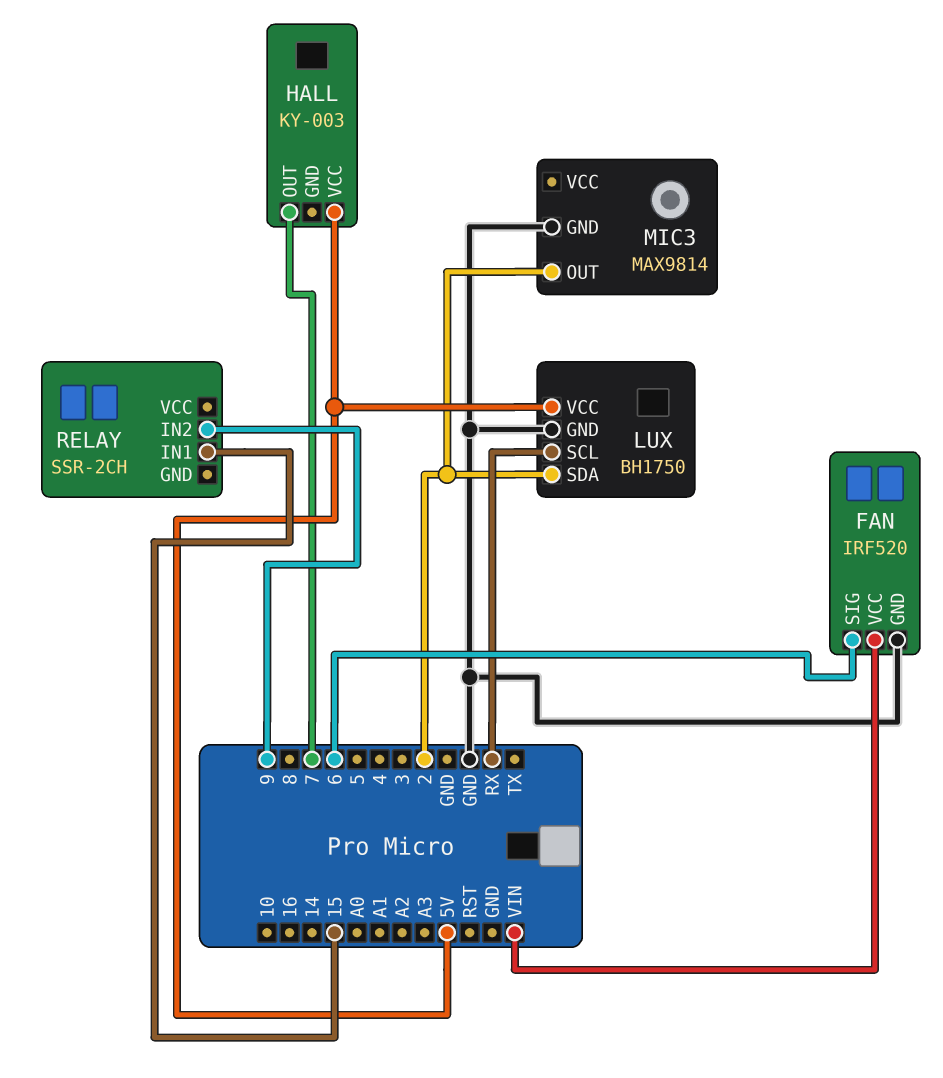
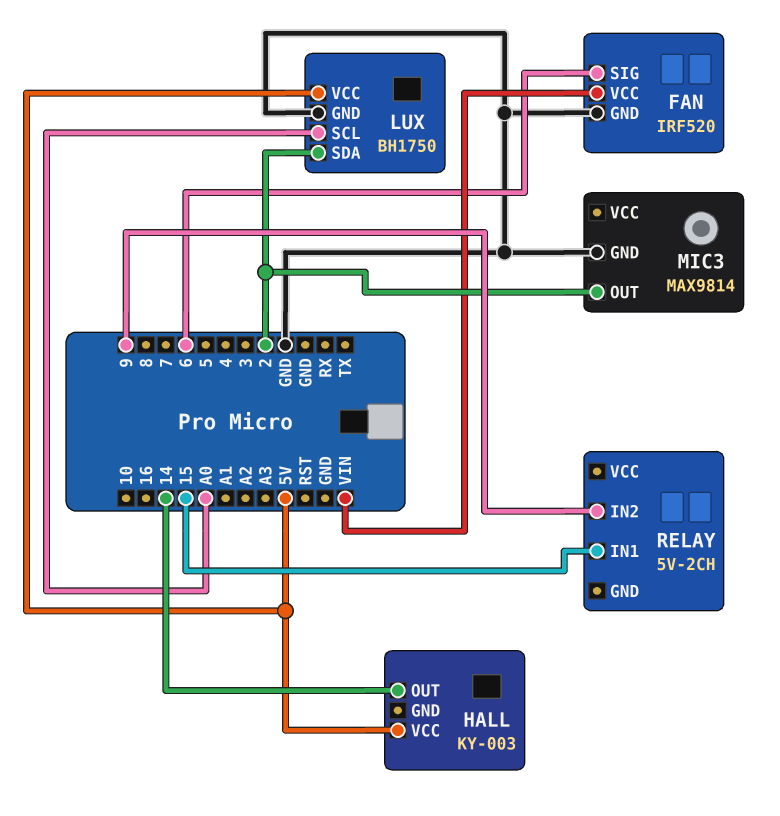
HALL pin OUT: 7 -> 14
LUX pin SCL: RX -> A0
RELAY: SSR-2CH -> 5V-2CH

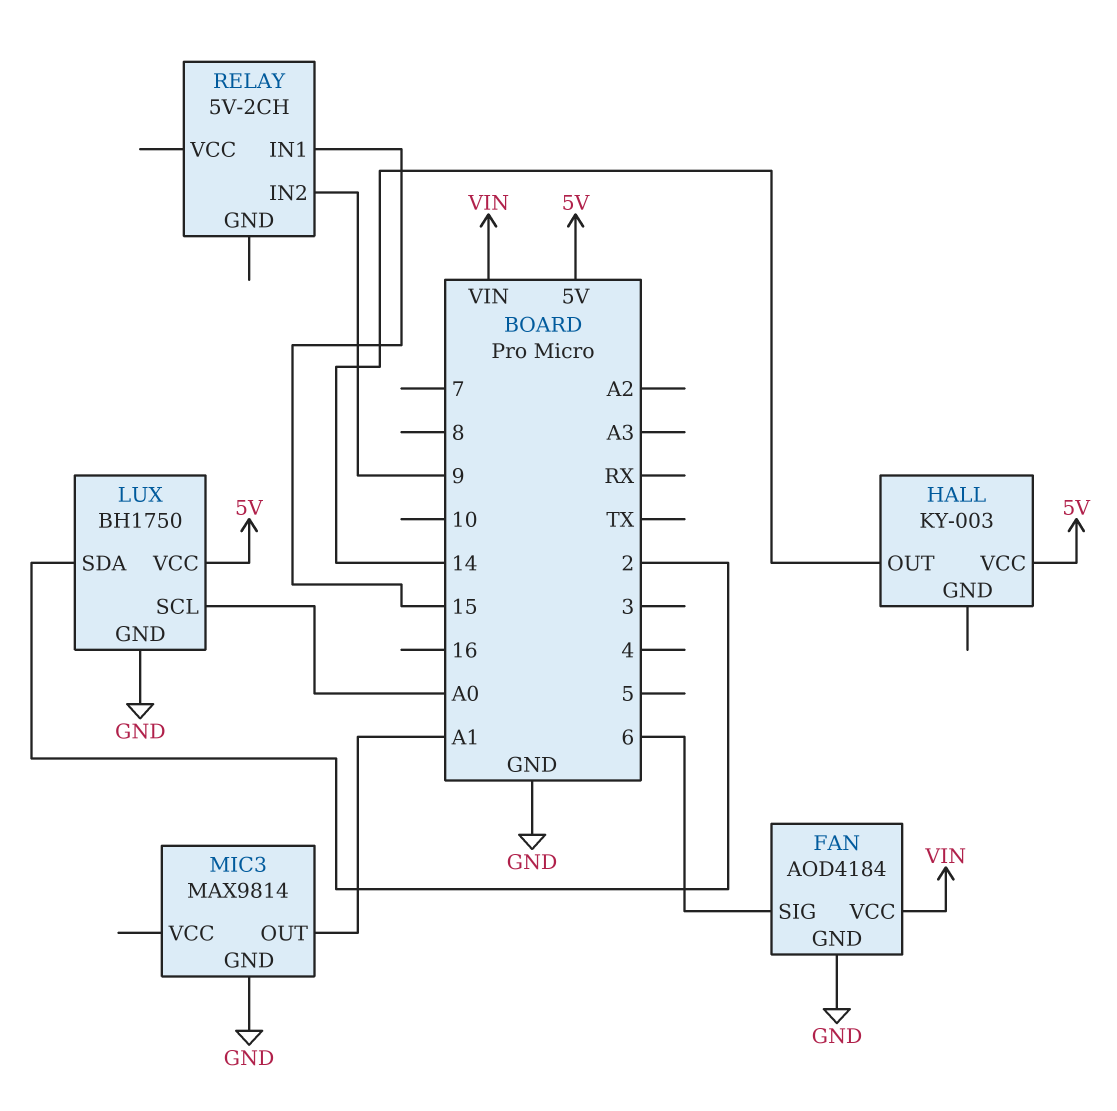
FAN: IRF520 -> AOD4184
MIC3 pin OUT: 2 -> A1

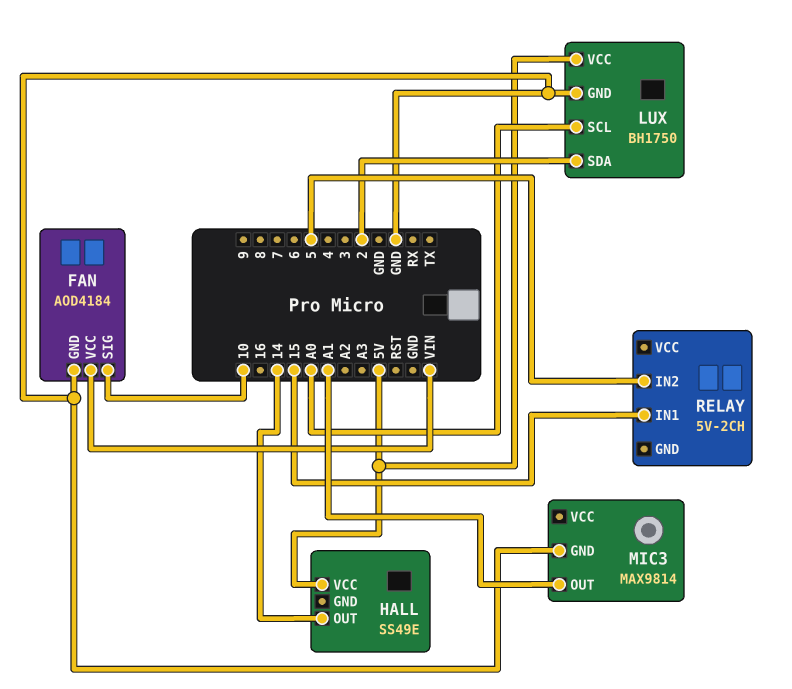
FAN pin SIG: 6 -> 10
HALL: KY-003 -> SS49E
RELAY pin IN2: 9 -> 5

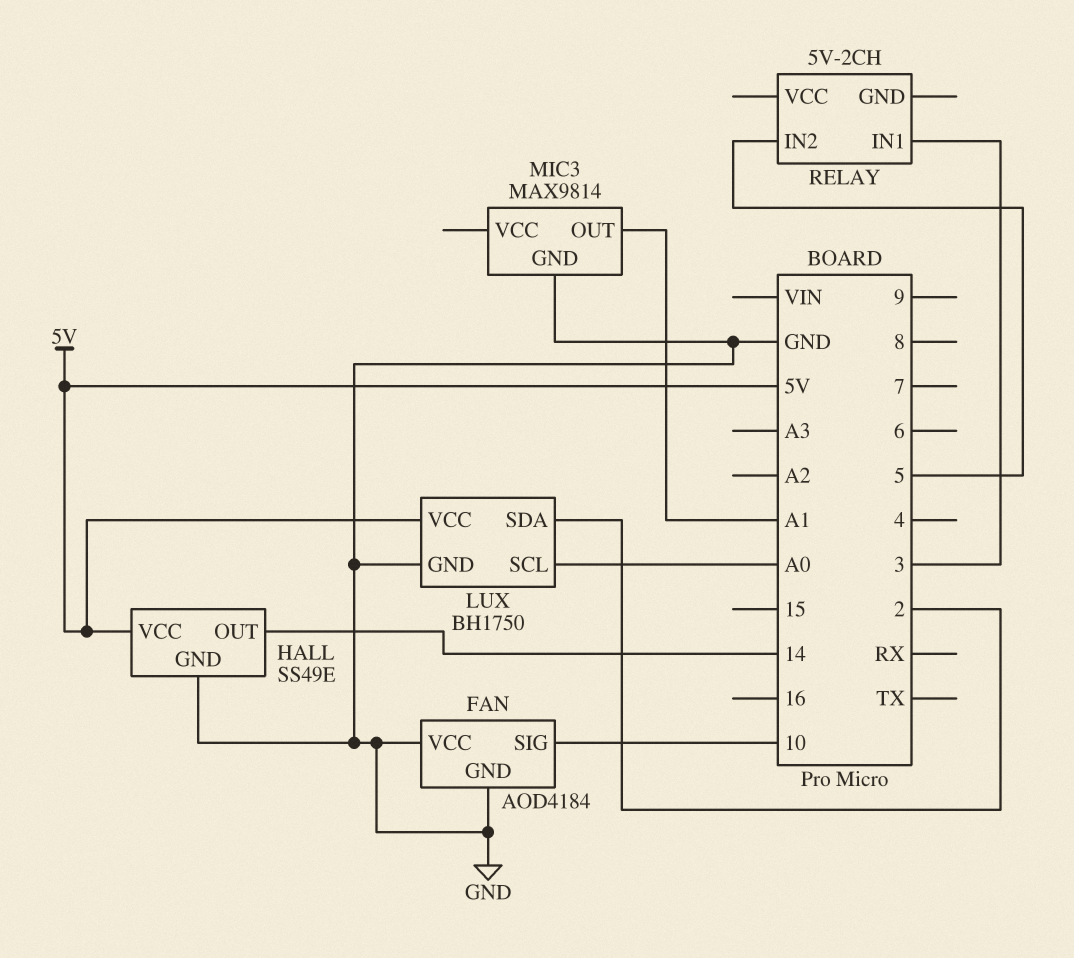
FAN pin VCC: VIN -> GND
HALL pin GND: none -> GND
RELAY pin IN1: 15 -> 3

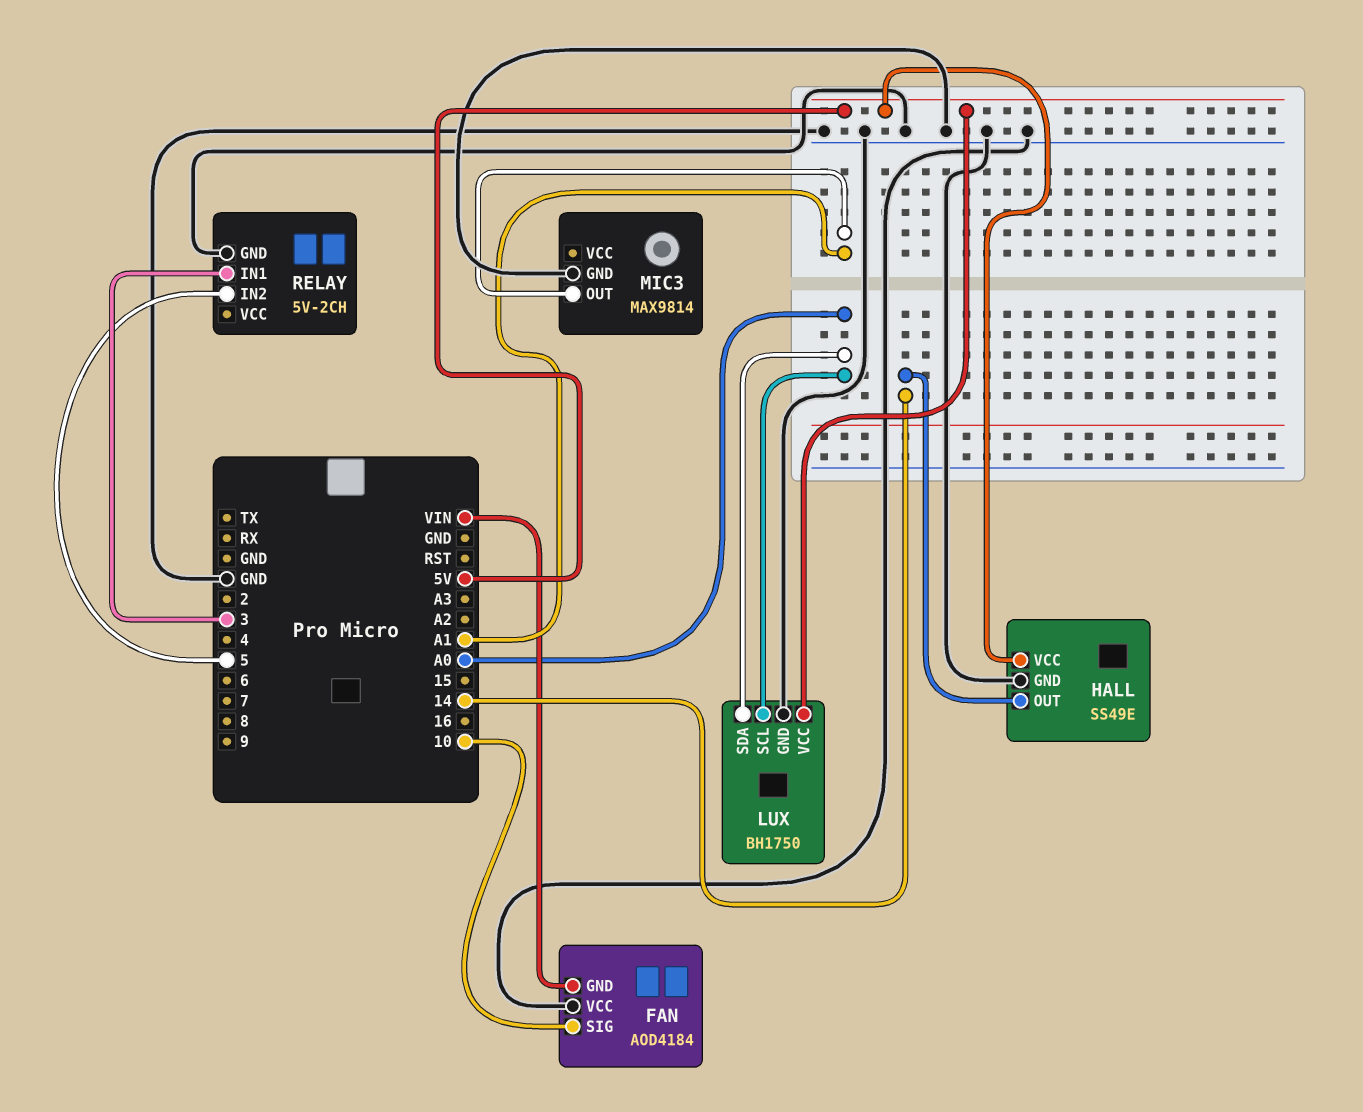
FAN pin GND: GND -> VIN
LUX pin SDA: 2 -> A0
RELAY pin GND: none -> GND

